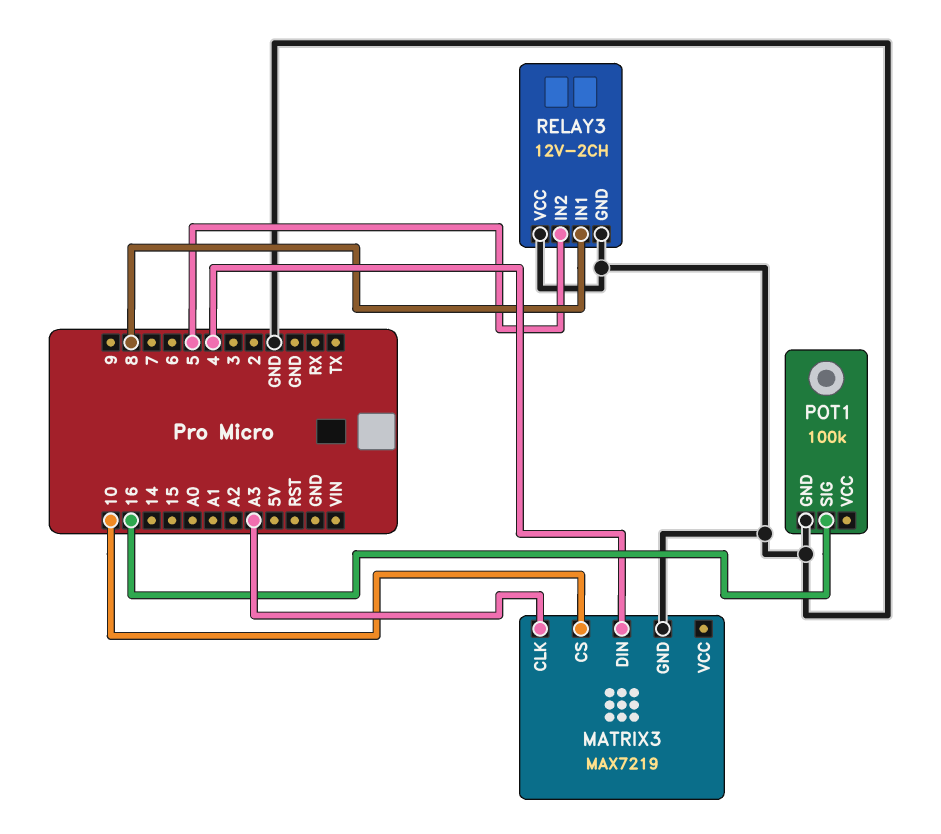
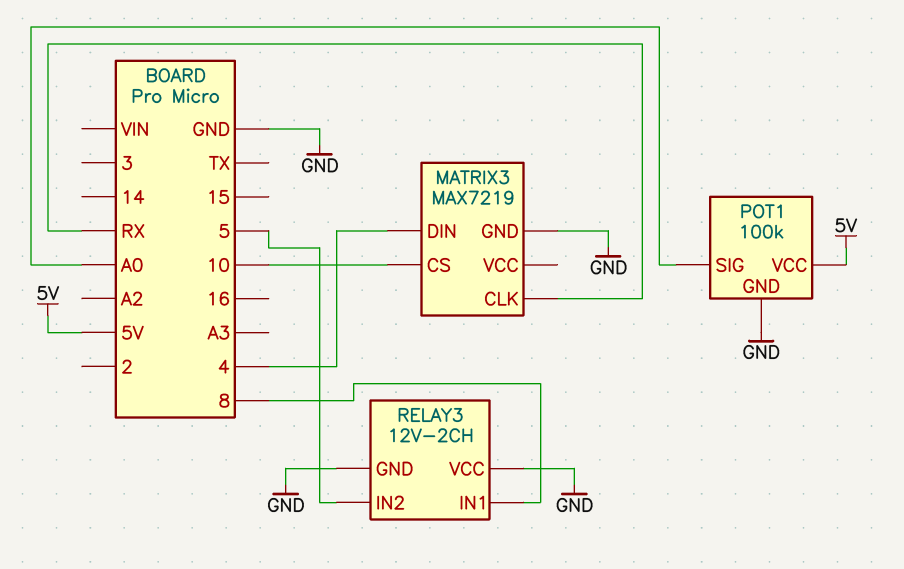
MATRIX3 pin CLK: A3 -> RX
POT1 pin SIG: 16 -> A0
POT1 pin VCC: none -> 5V

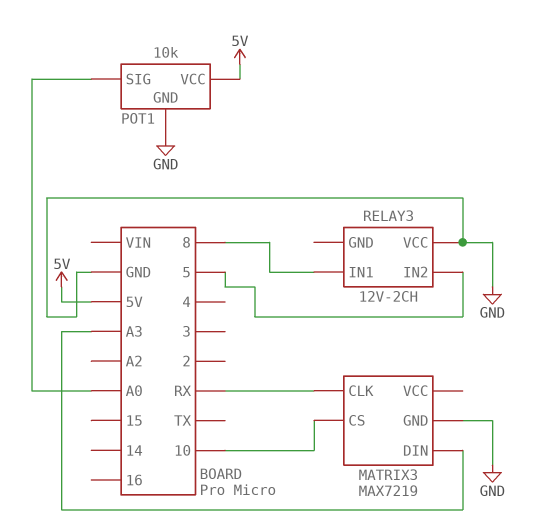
MATRIX3 pin DIN: 4 -> A3
POT1: 100k -> 10k
RELAY3 pin GND: GND -> none

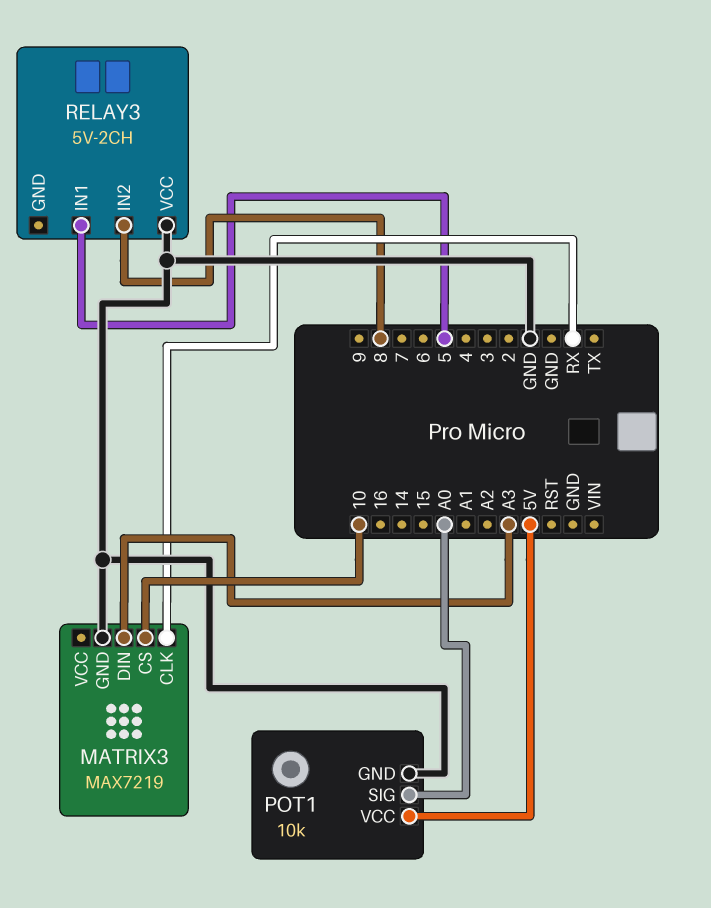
RELAY3: 12V-2CH -> 5V-2CH
RELAY3 pin IN1: 8 -> 5
RELAY3 pin IN2: 5 -> 8

